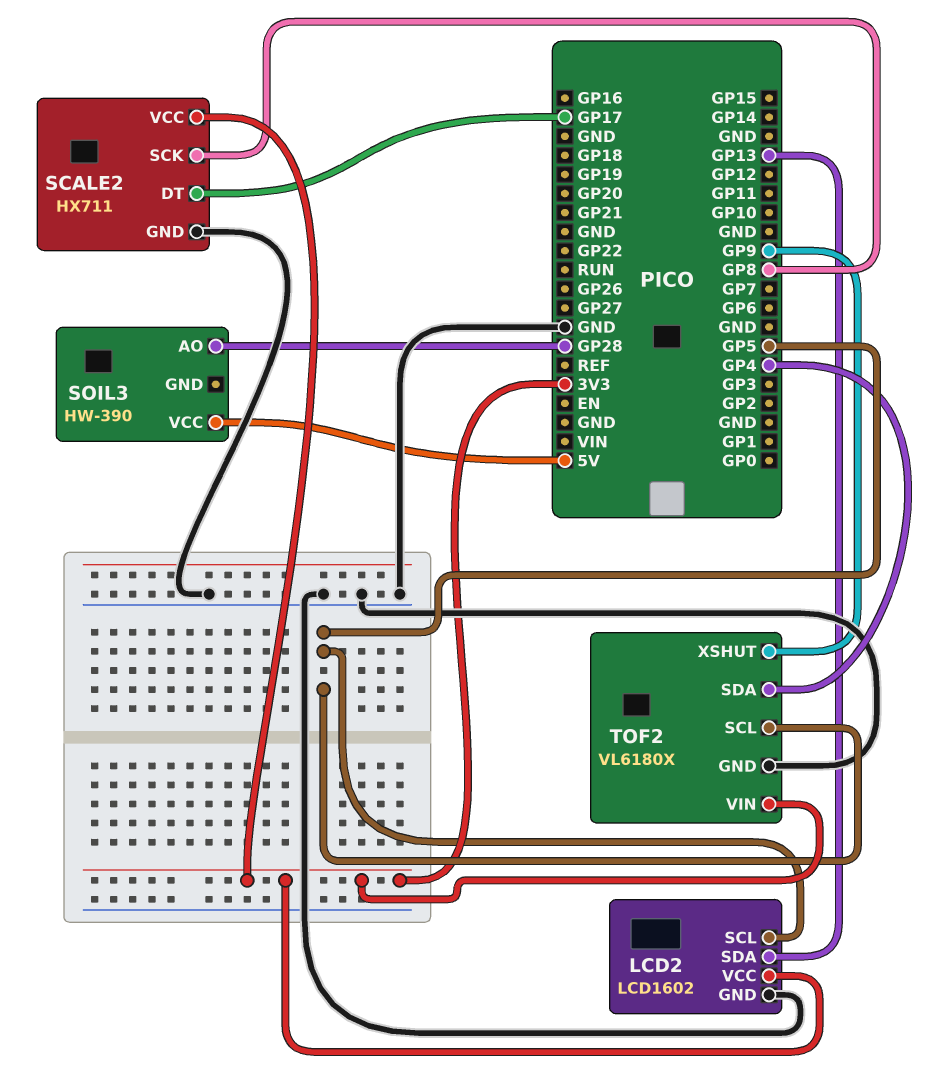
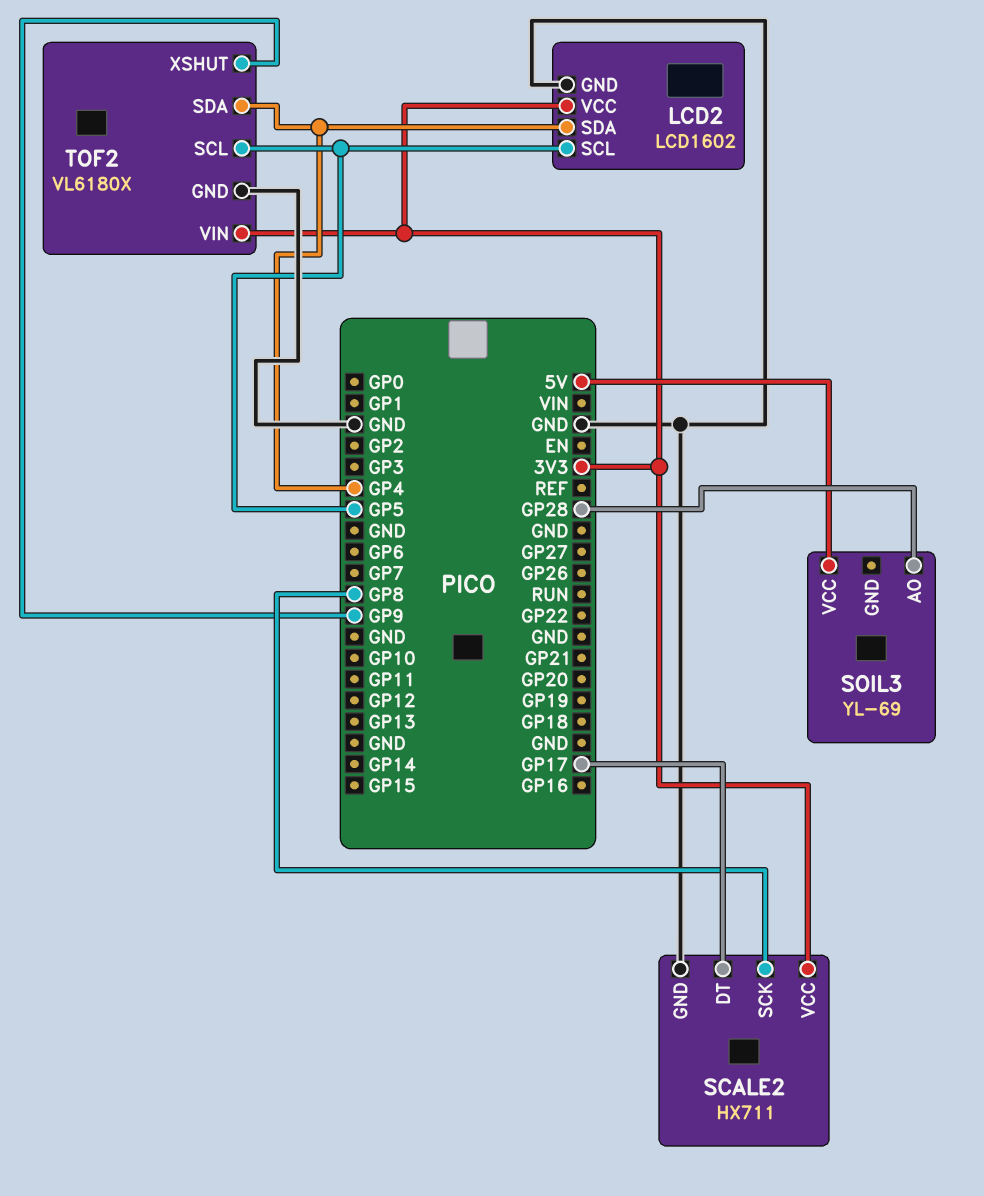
LCD2 pin SDA: GP13 -> GP4
SOIL3: HW-390 -> YL-69

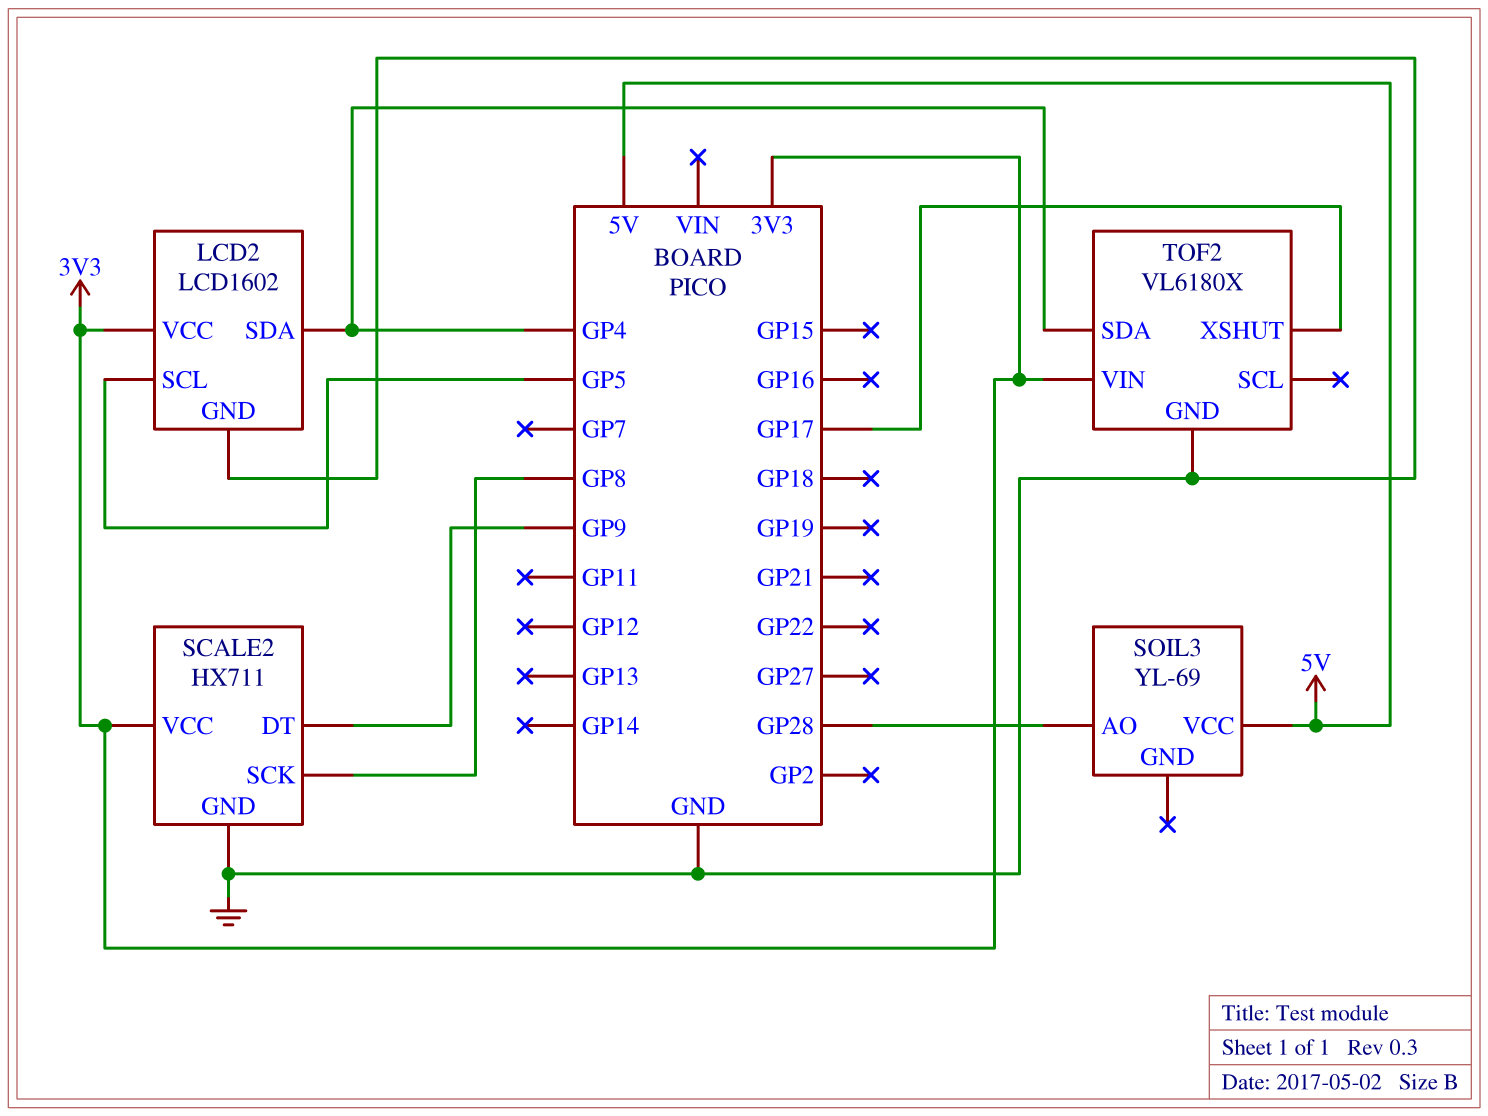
SCALE2 pin DT: GP17 -> GP9
TOF2 pin SCL: GP5 -> none
TOF2 pin XSHUT: GP9 -> GP17

